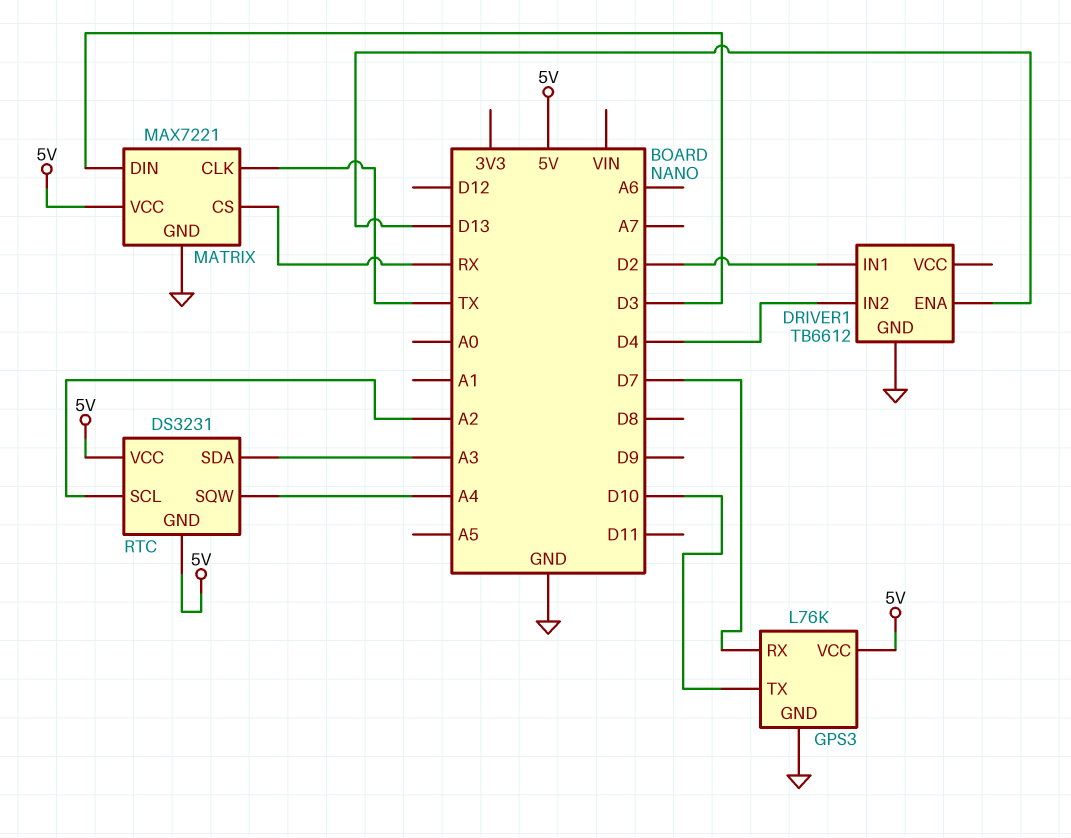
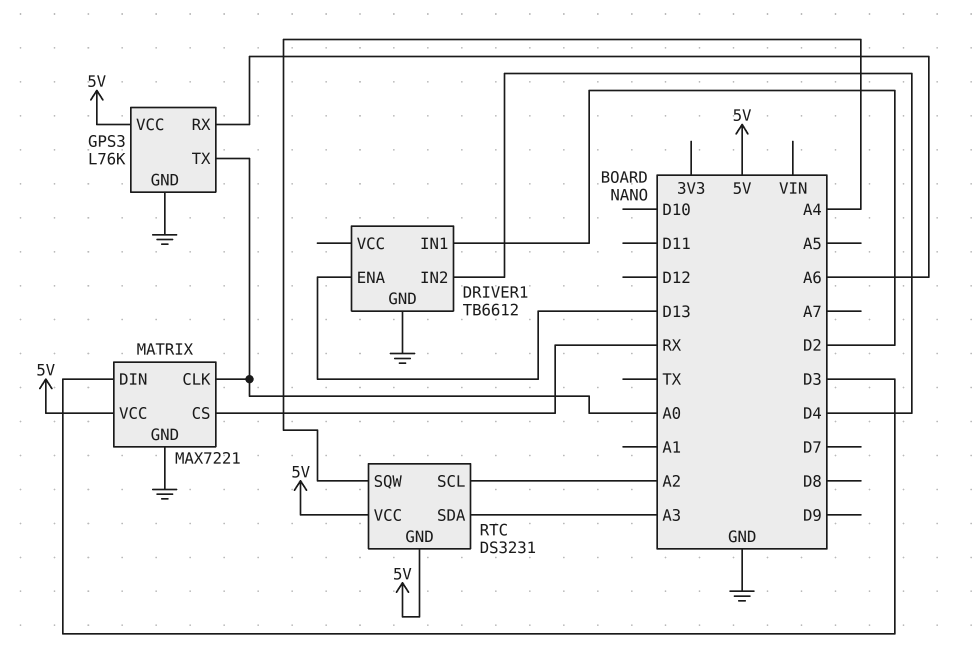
GPS3 pin RX: D7 -> A6
GPS3 pin TX: D10 -> A0
MATRIX pin CLK: TX -> A0

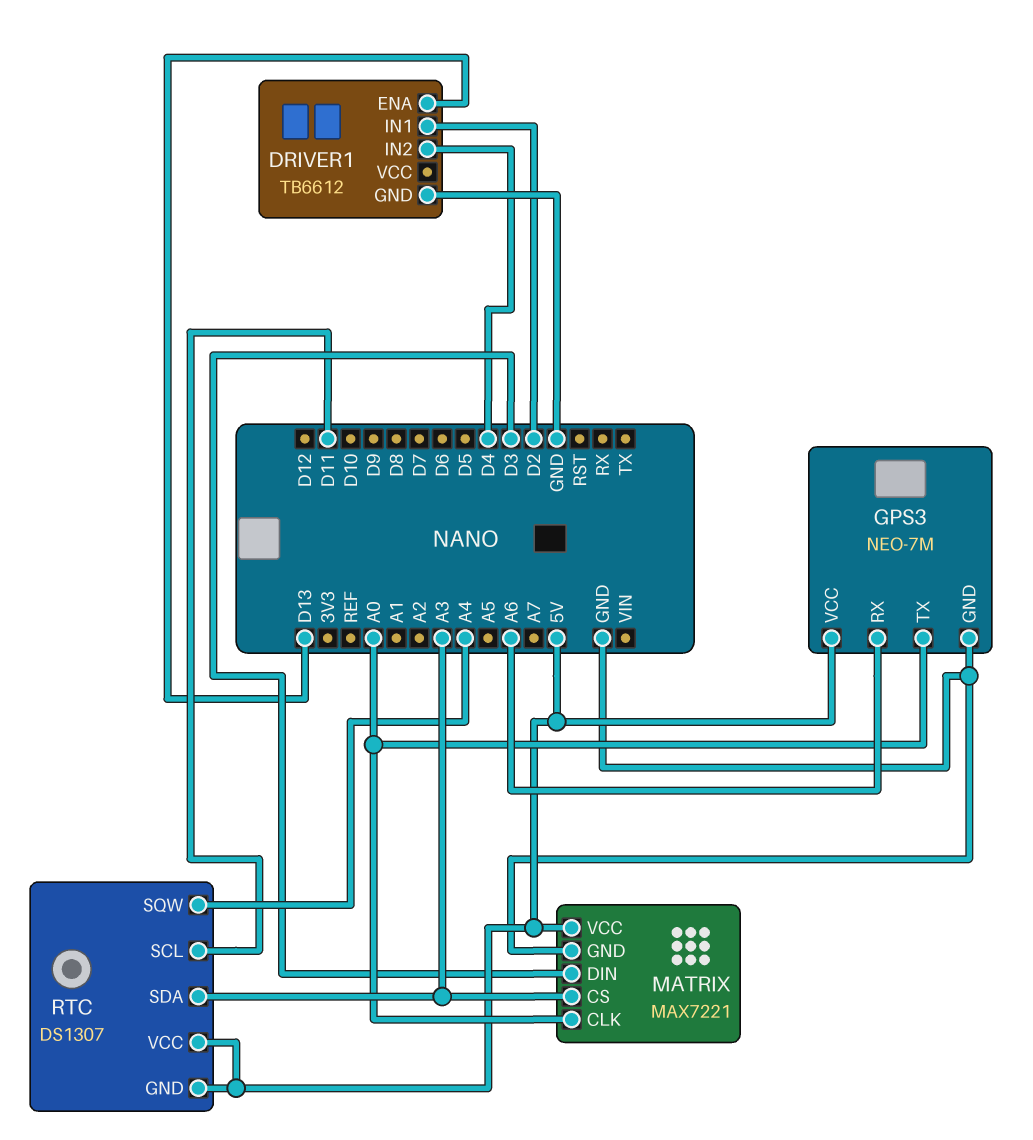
GPS3: L76K -> NEO-7M
MATRIX pin CS: RX -> A3
RTC: DS3231 -> DS1307
RTC pin SCL: A2 -> D11

